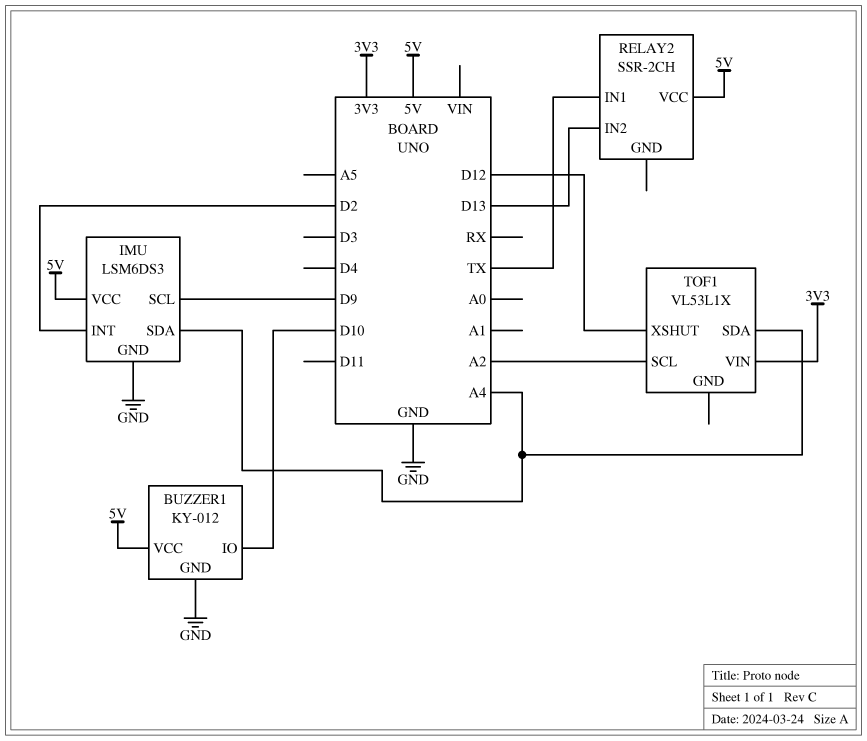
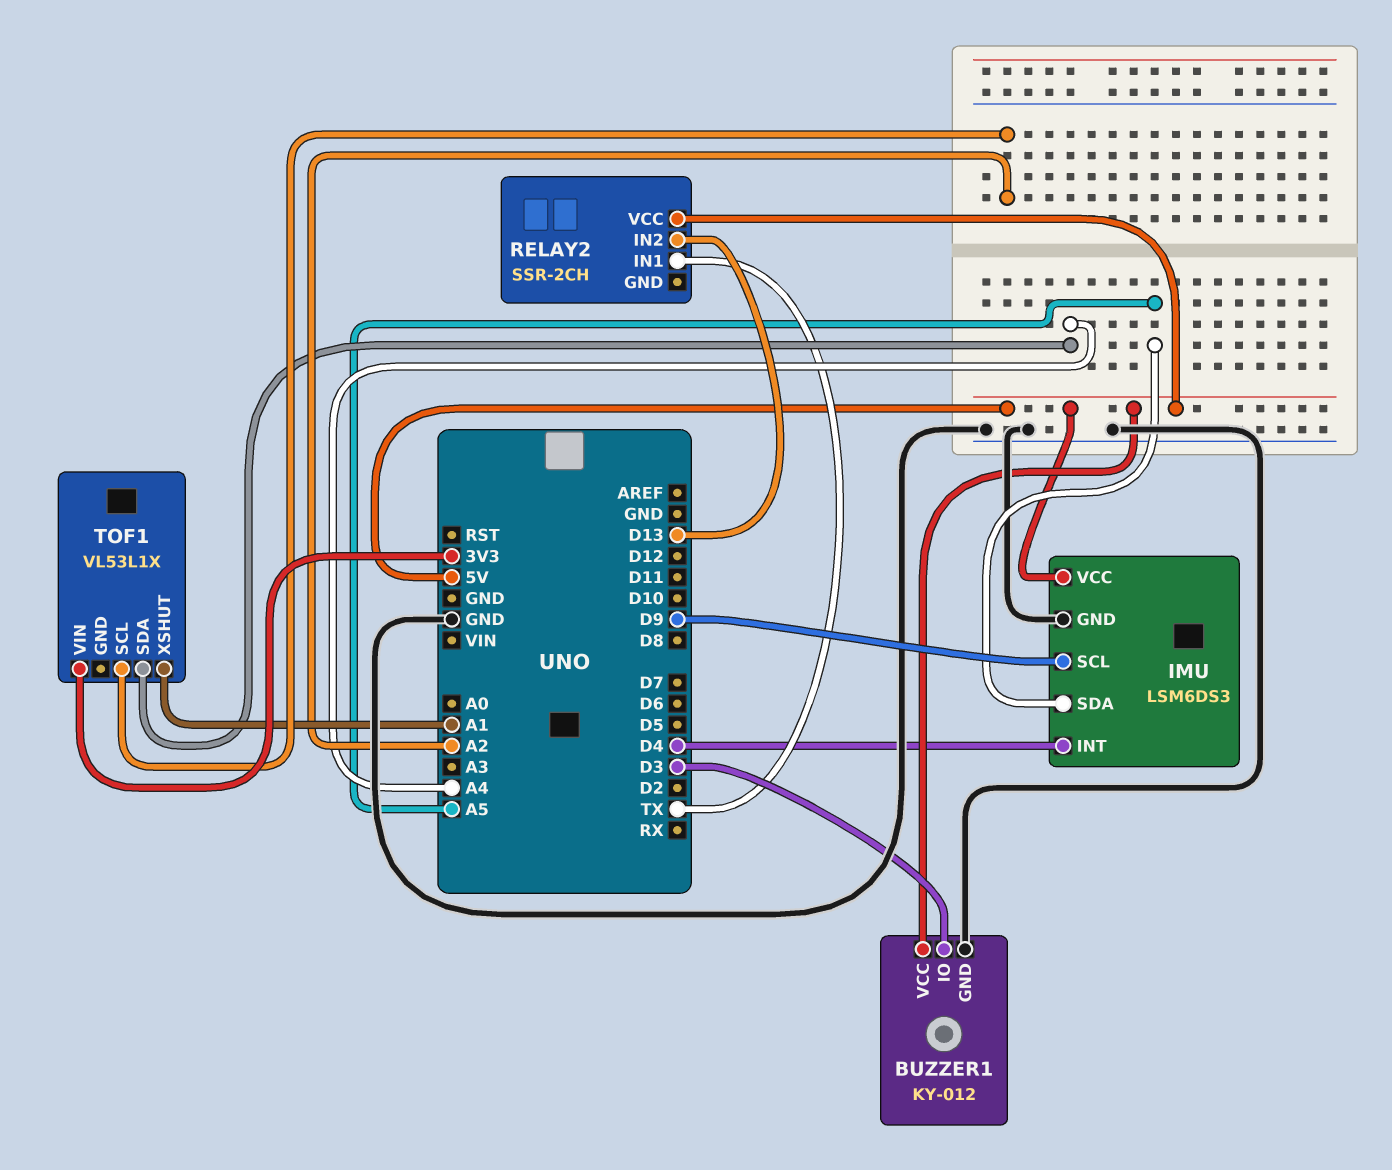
BUZZER1 pin IO: D10 -> D3
IMU pin INT: D2 -> D4
IMU pin SDA: A4 -> A5
TOF1 pin XSHUT: D12 -> A1

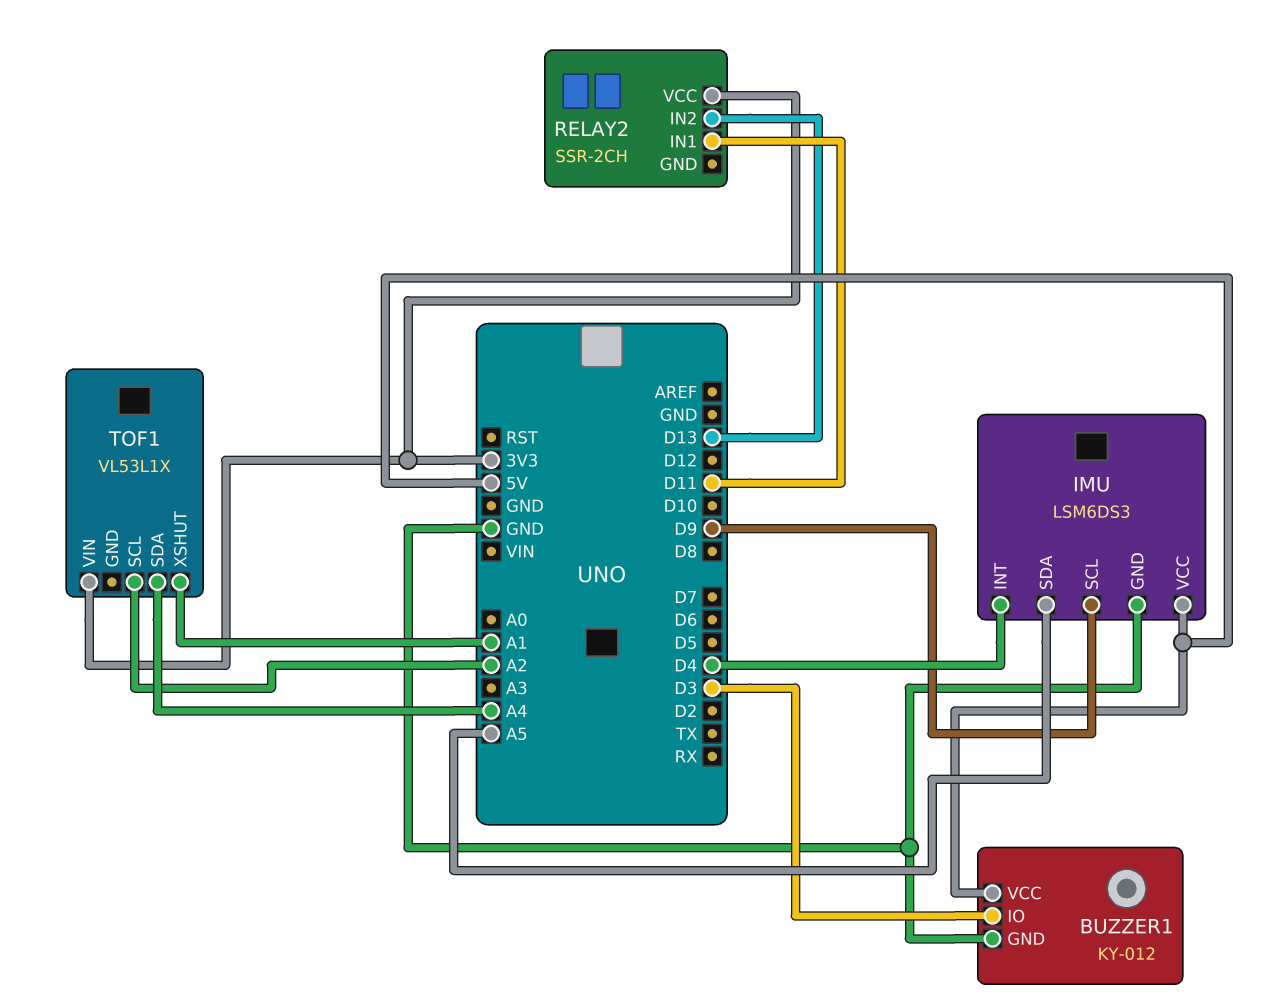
RELAY2 pin IN1: TX -> D11
RELAY2 pin VCC: 5V -> 3V3

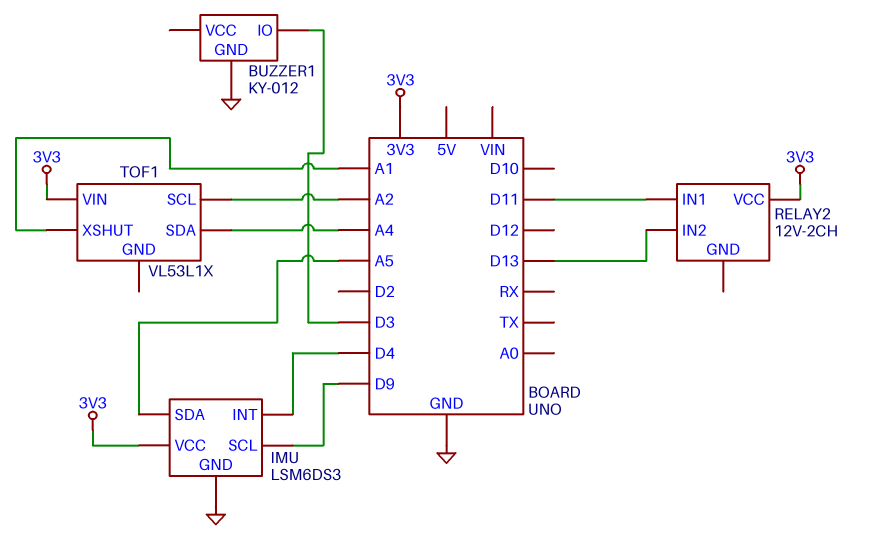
BUZZER1 pin VCC: 5V -> none
IMU pin VCC: 5V -> 3V3
RELAY2: SSR-2CH -> 12V-2CH

